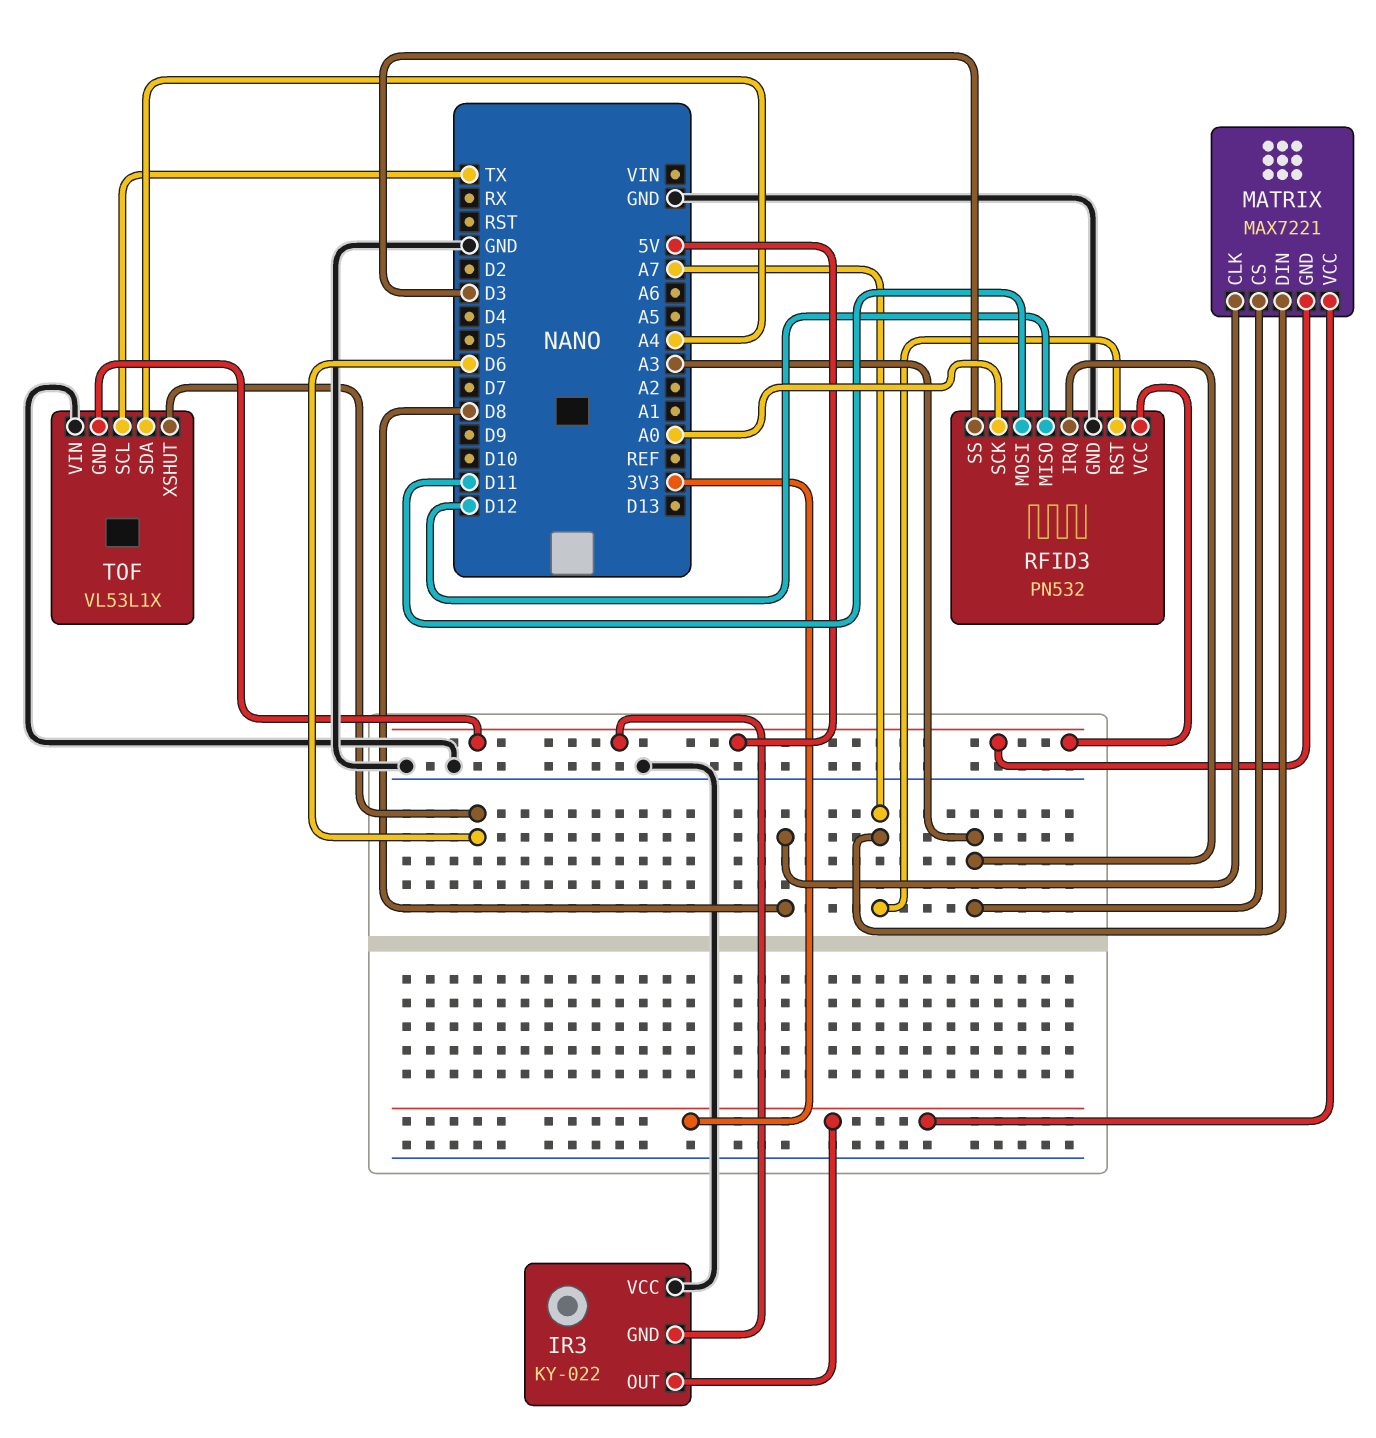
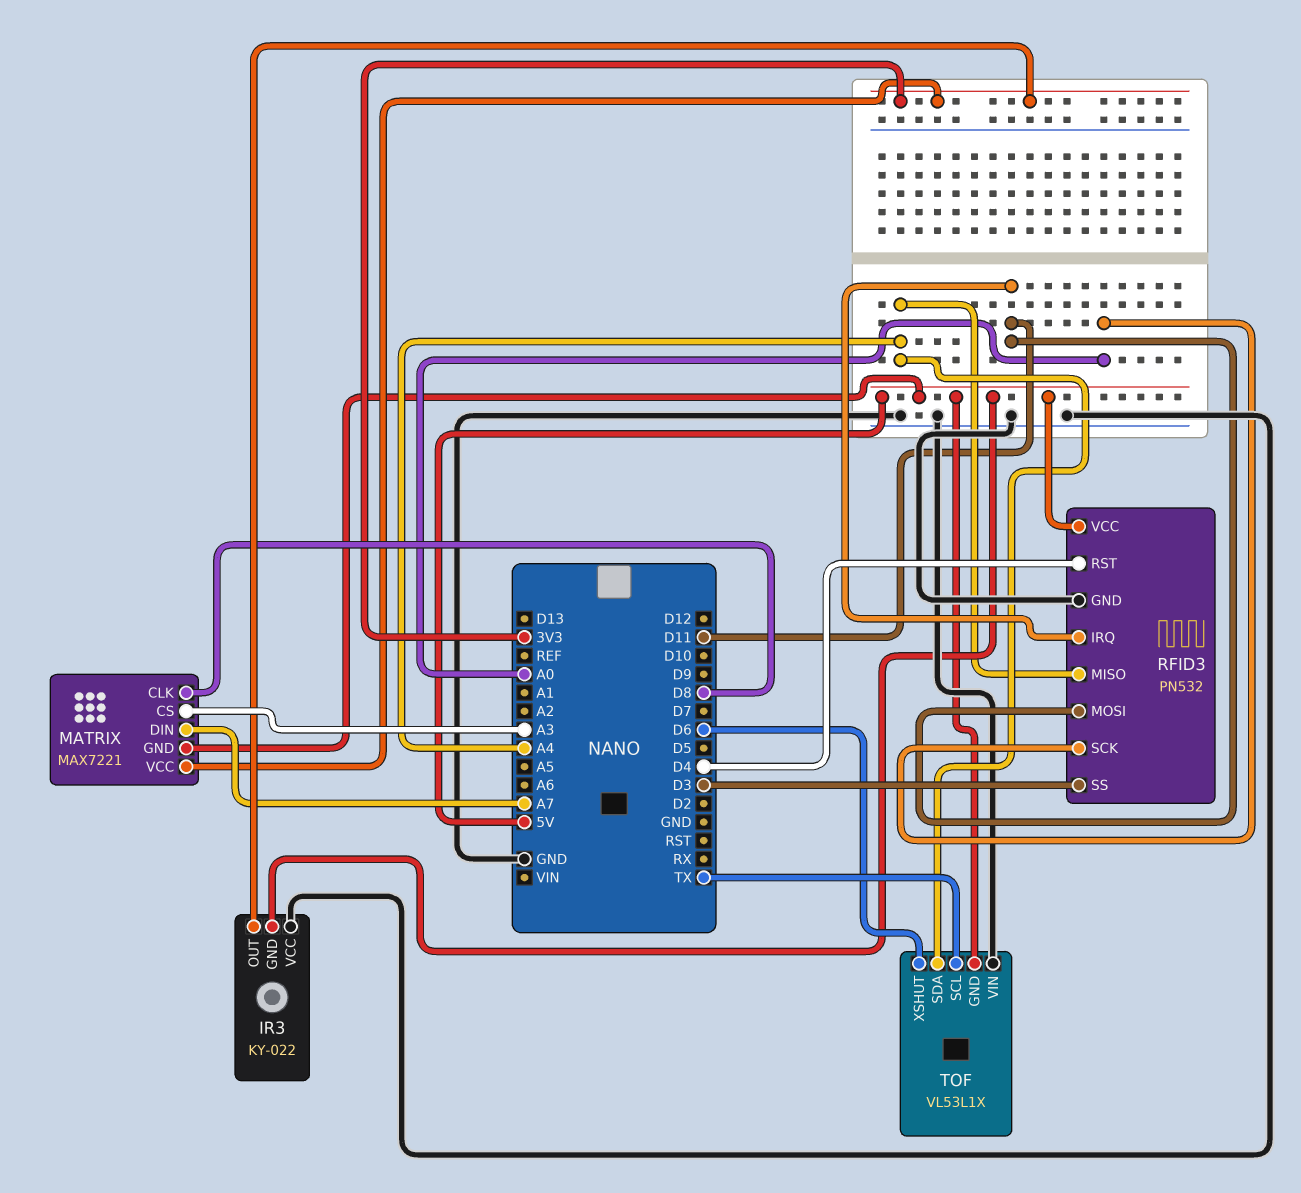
RFID3 pin IRQ: A3 -> D11
RFID3 pin MISO: D12 -> A4
RFID3 pin RST: A7 -> D4

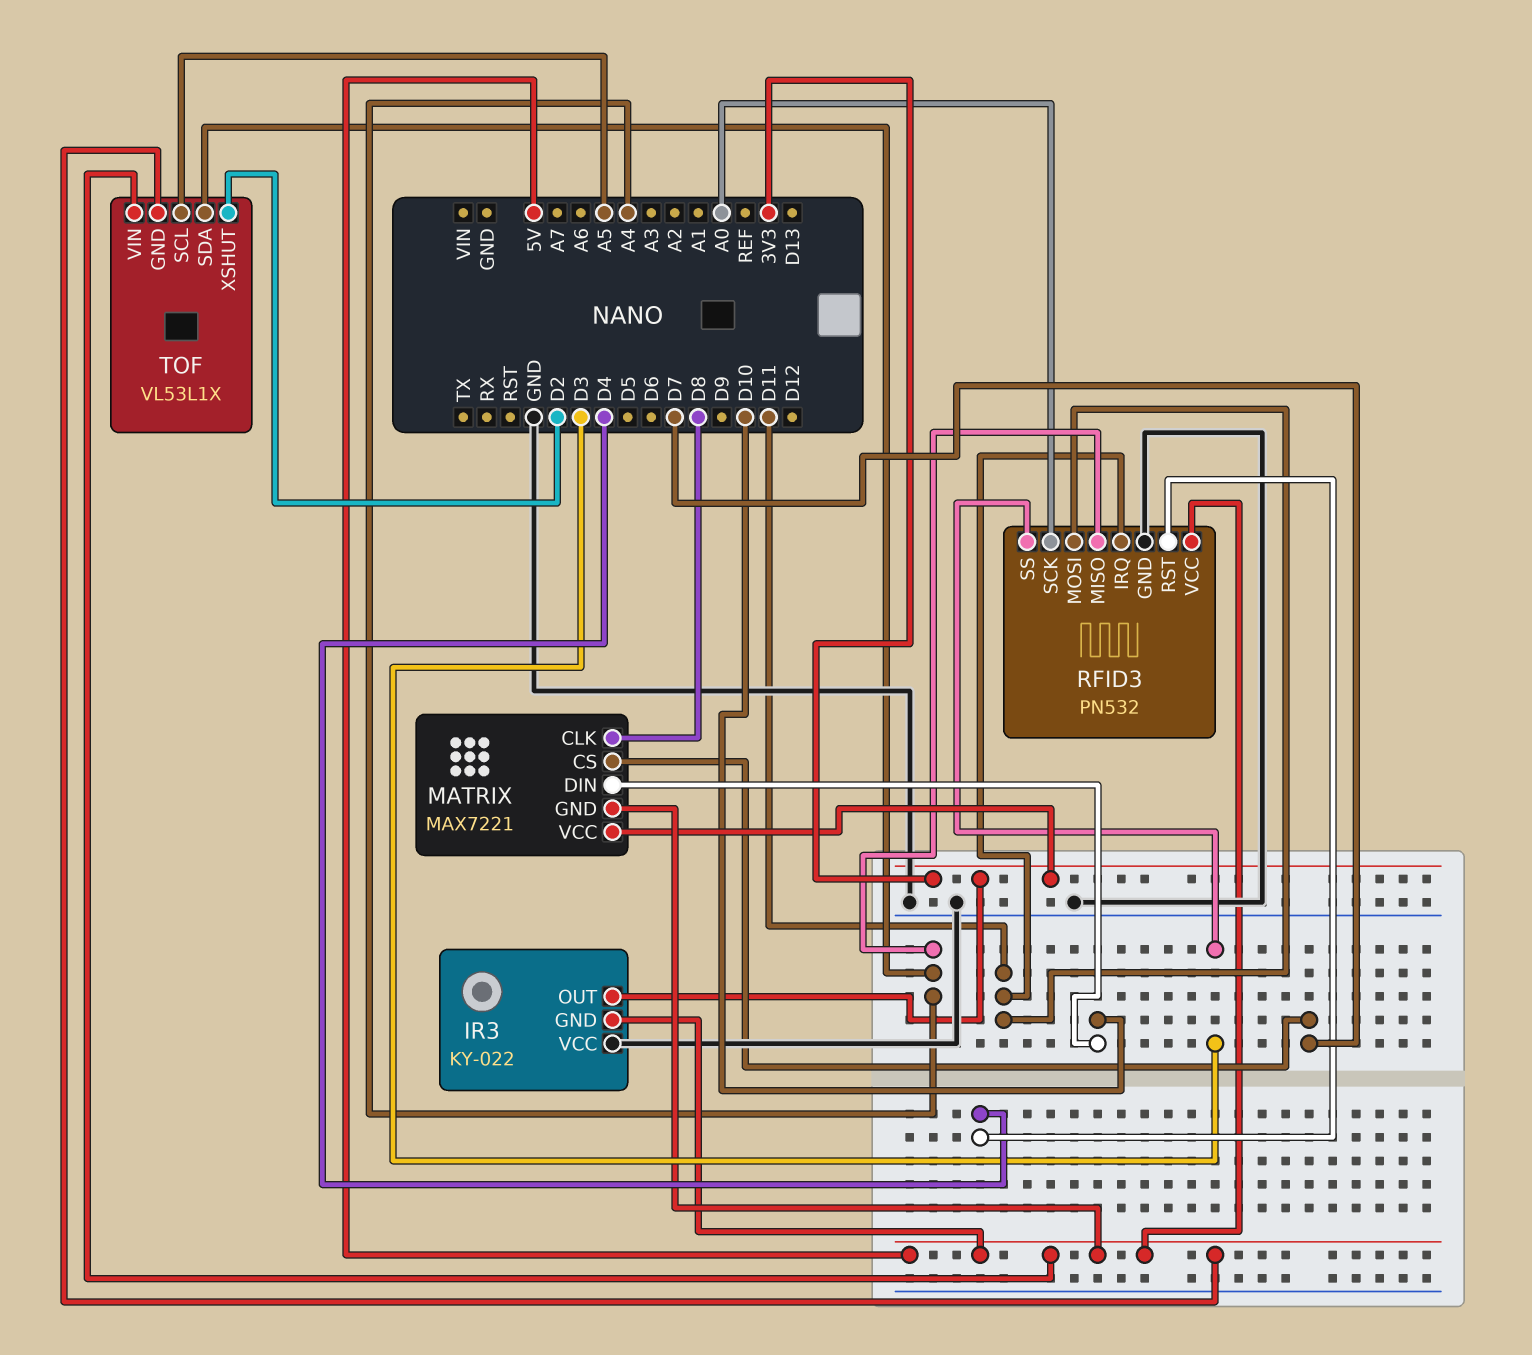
MATRIX pin CS: A3 -> D7
MATRIX pin DIN: A7 -> D10
TOF pin SCL: TX -> A5
TOF pin VIN: GND -> 5V
TOF pin XSHUT: D6 -> D2

